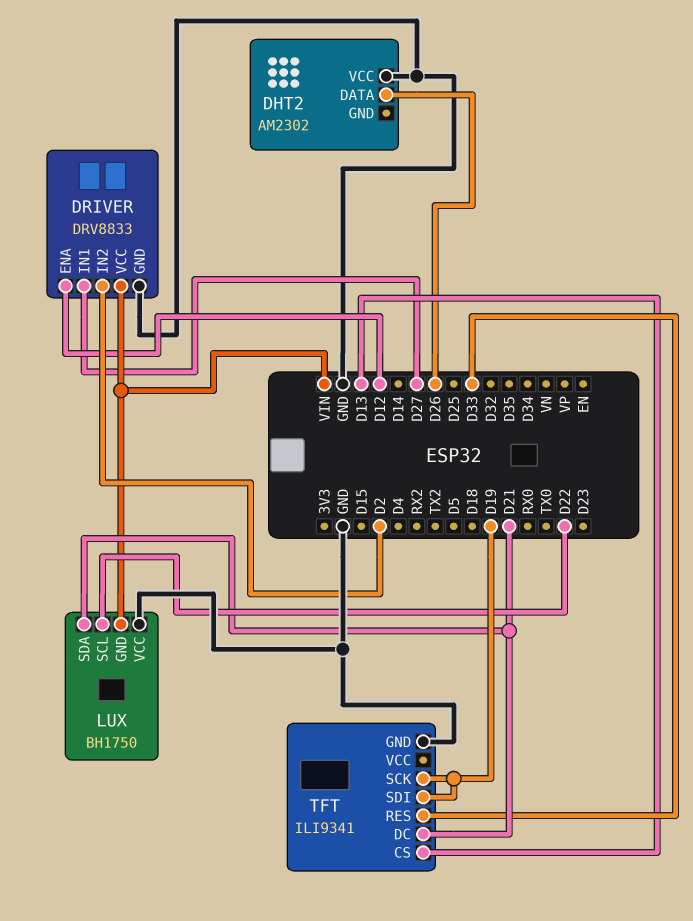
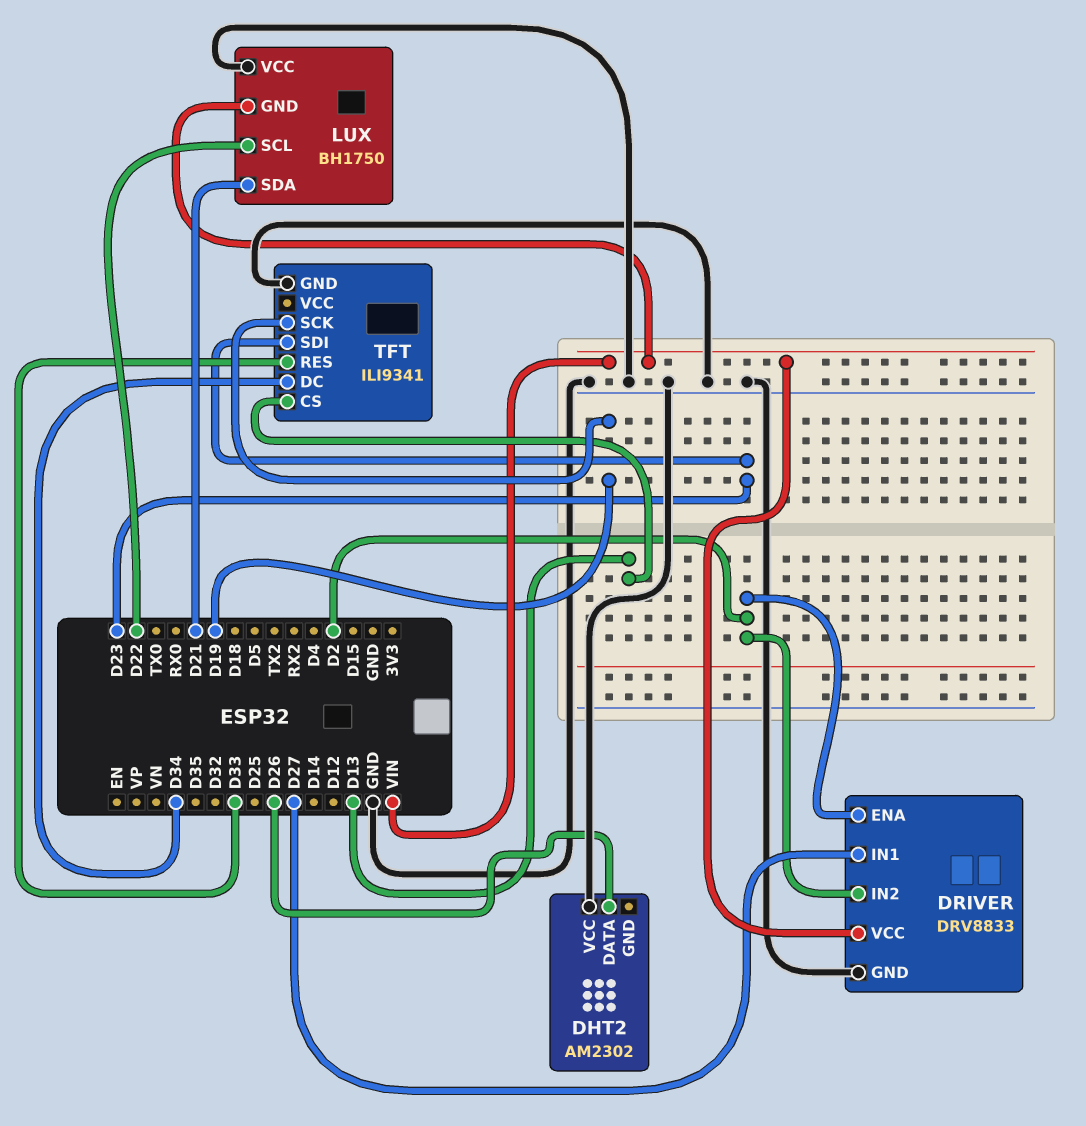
DRIVER pin ENA: D12 -> D2
TFT pin DC: D21 -> D34
TFT pin SDI: D19 -> D23

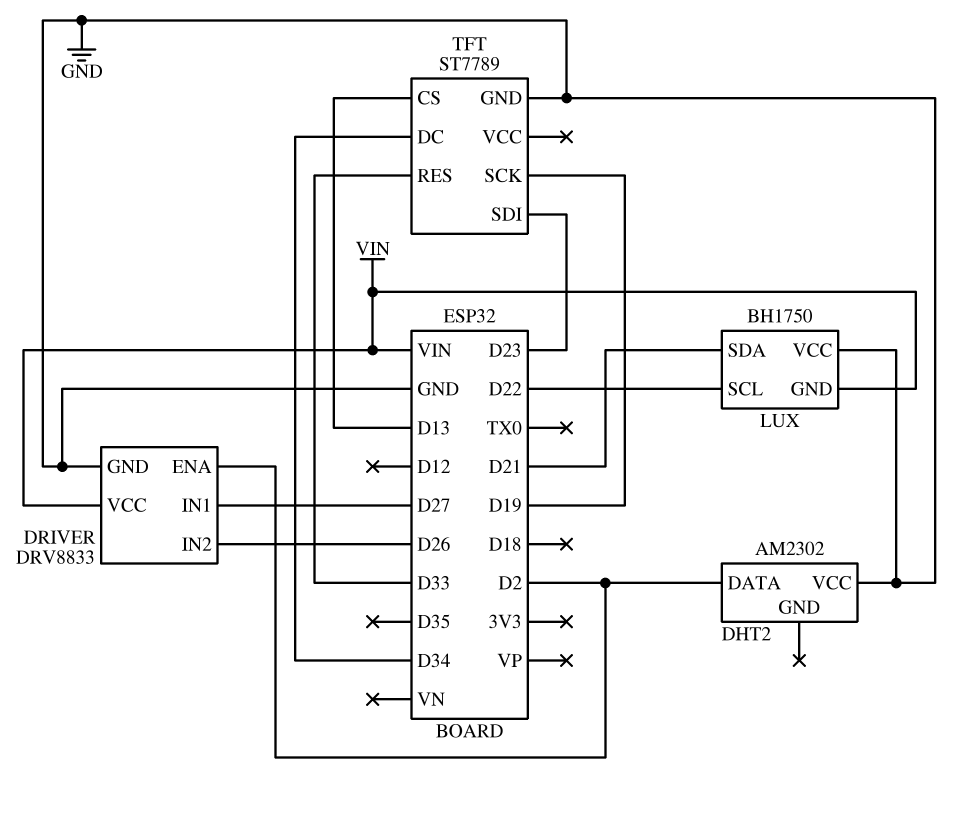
DHT2 pin DATA: D26 -> D2
DRIVER pin IN2: D2 -> D26
TFT: ILI9341 -> ST7789

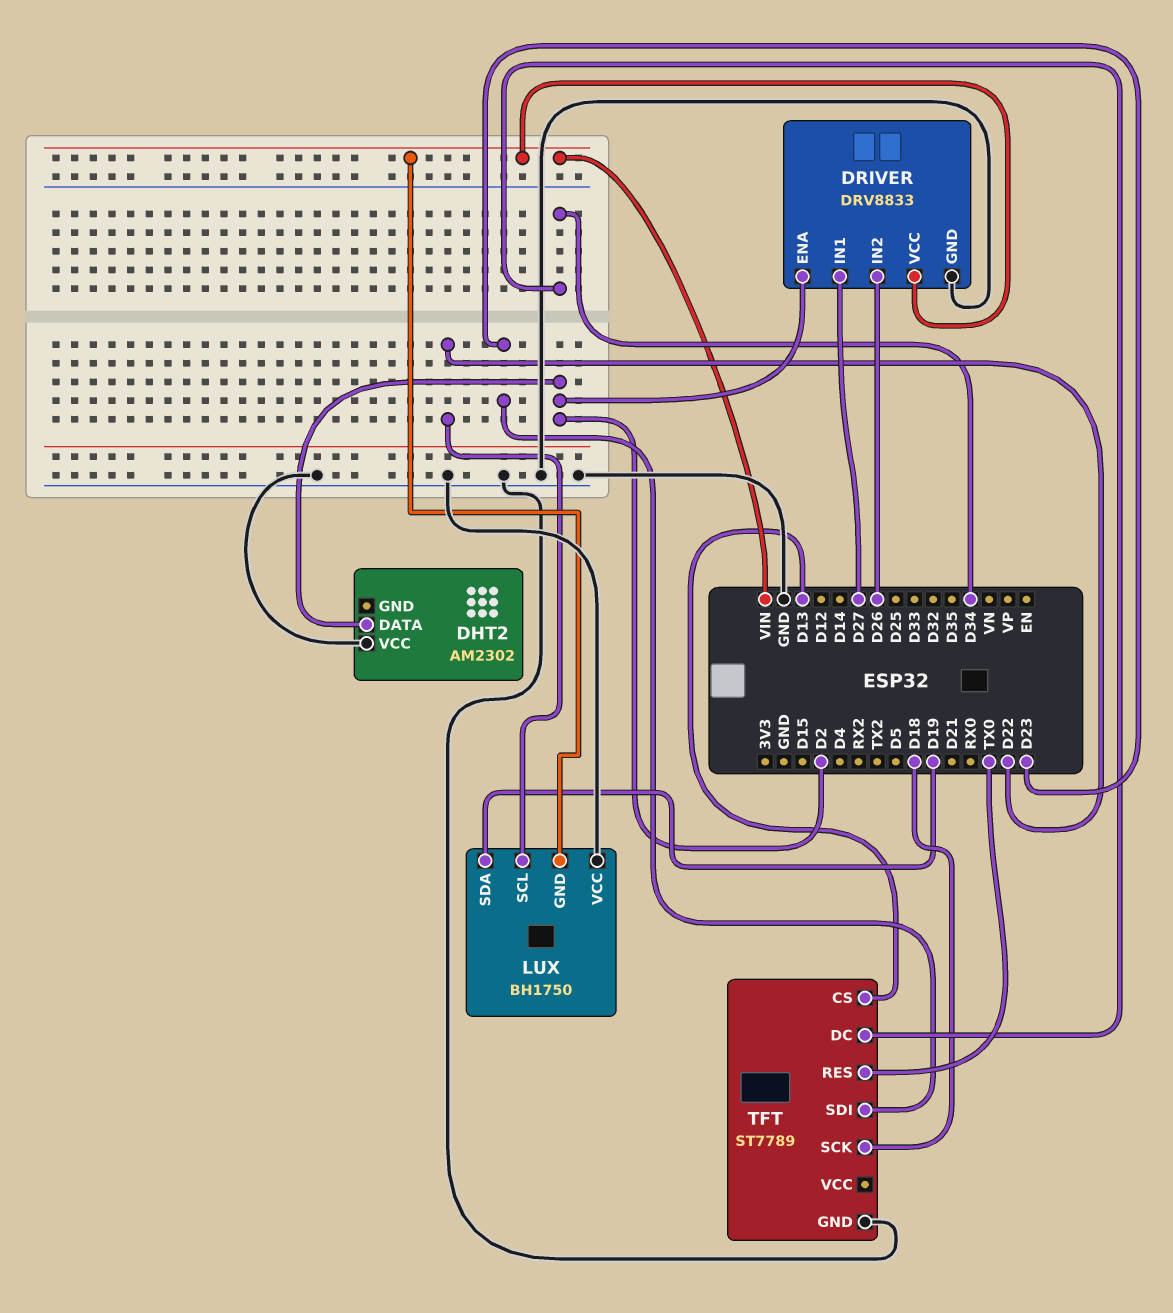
LUX pin SDA: D21 -> D19
TFT pin RES: D33 -> TX0
TFT pin SCK: D19 -> D18

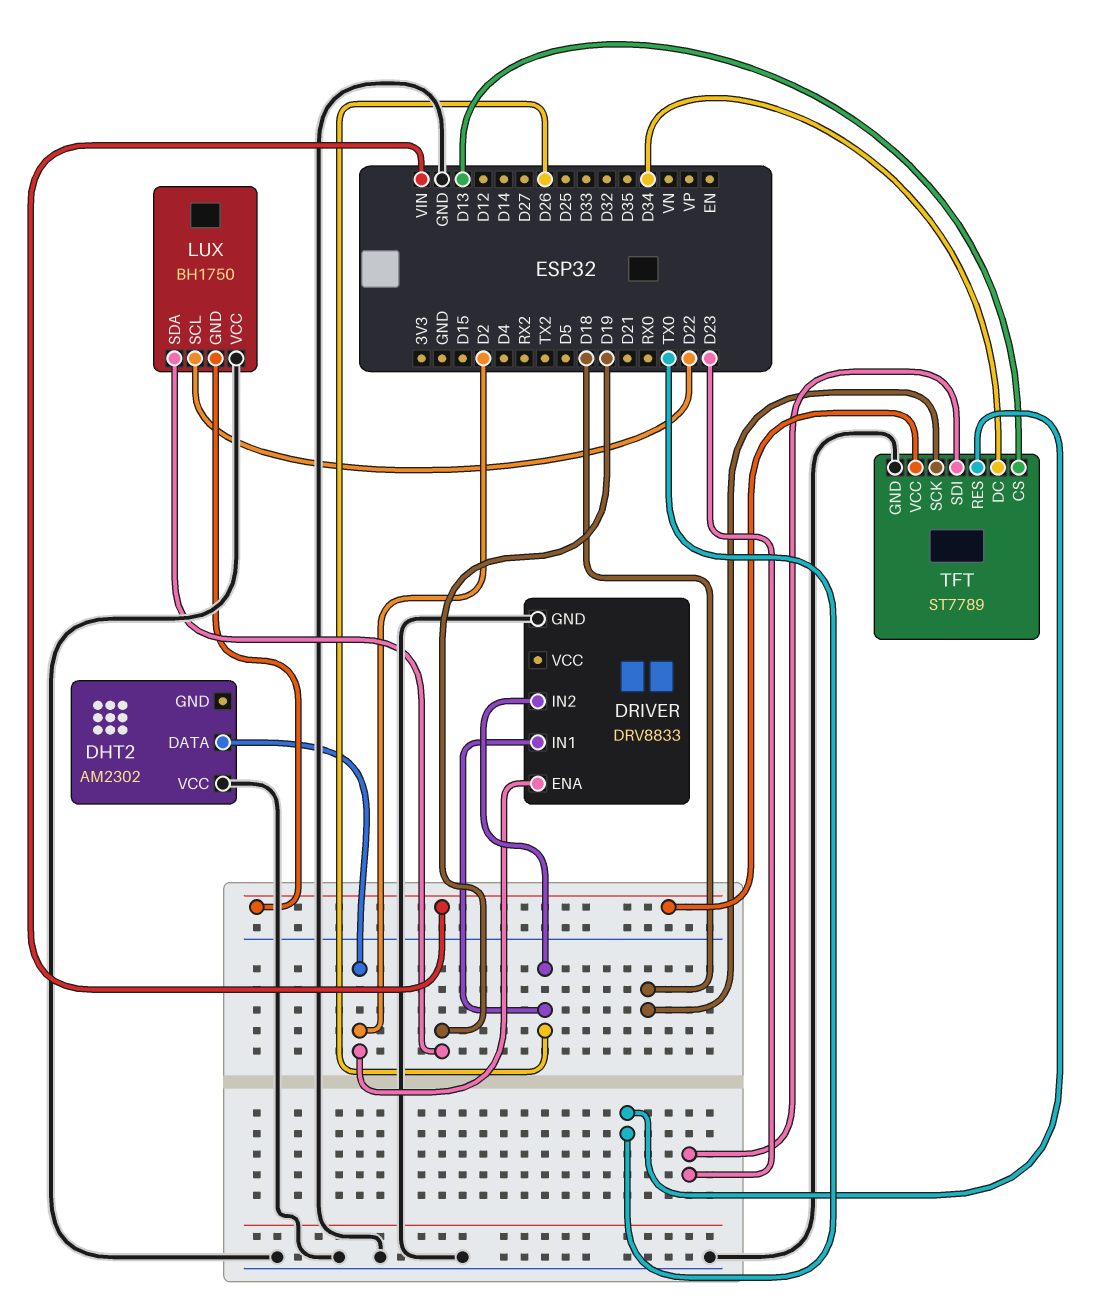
DRIVER pin IN1: D27 -> D26
DRIVER pin VCC: VIN -> none
TFT pin VCC: none -> VIN

